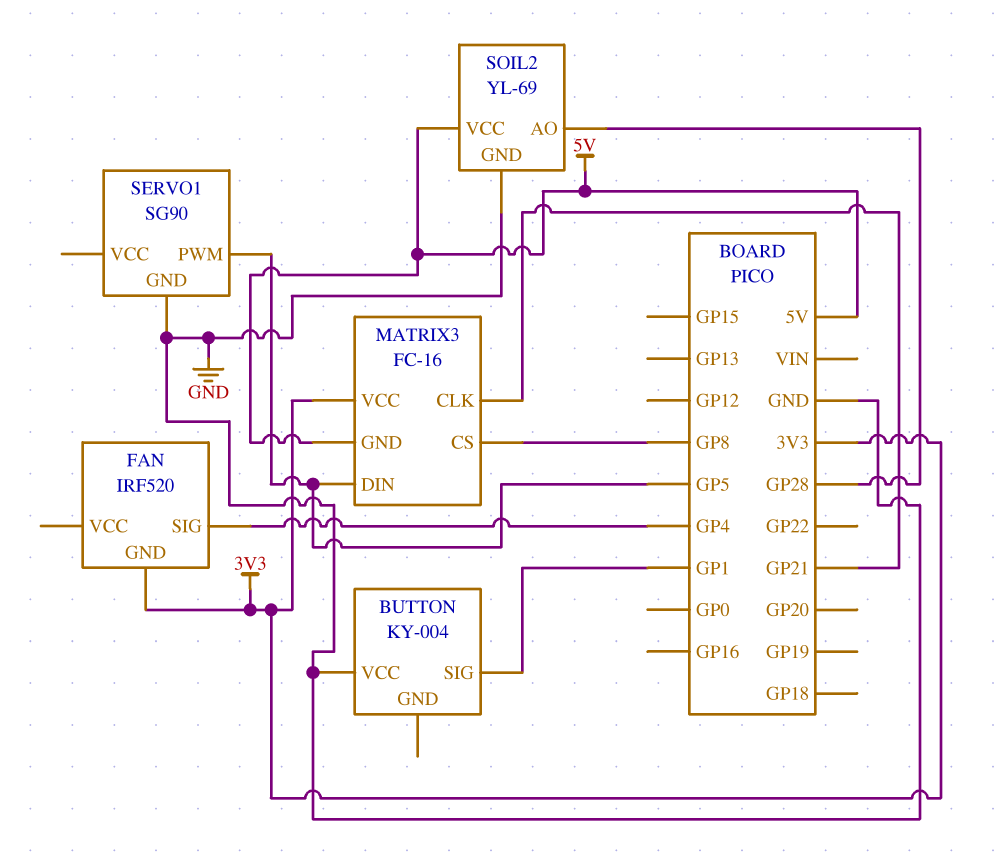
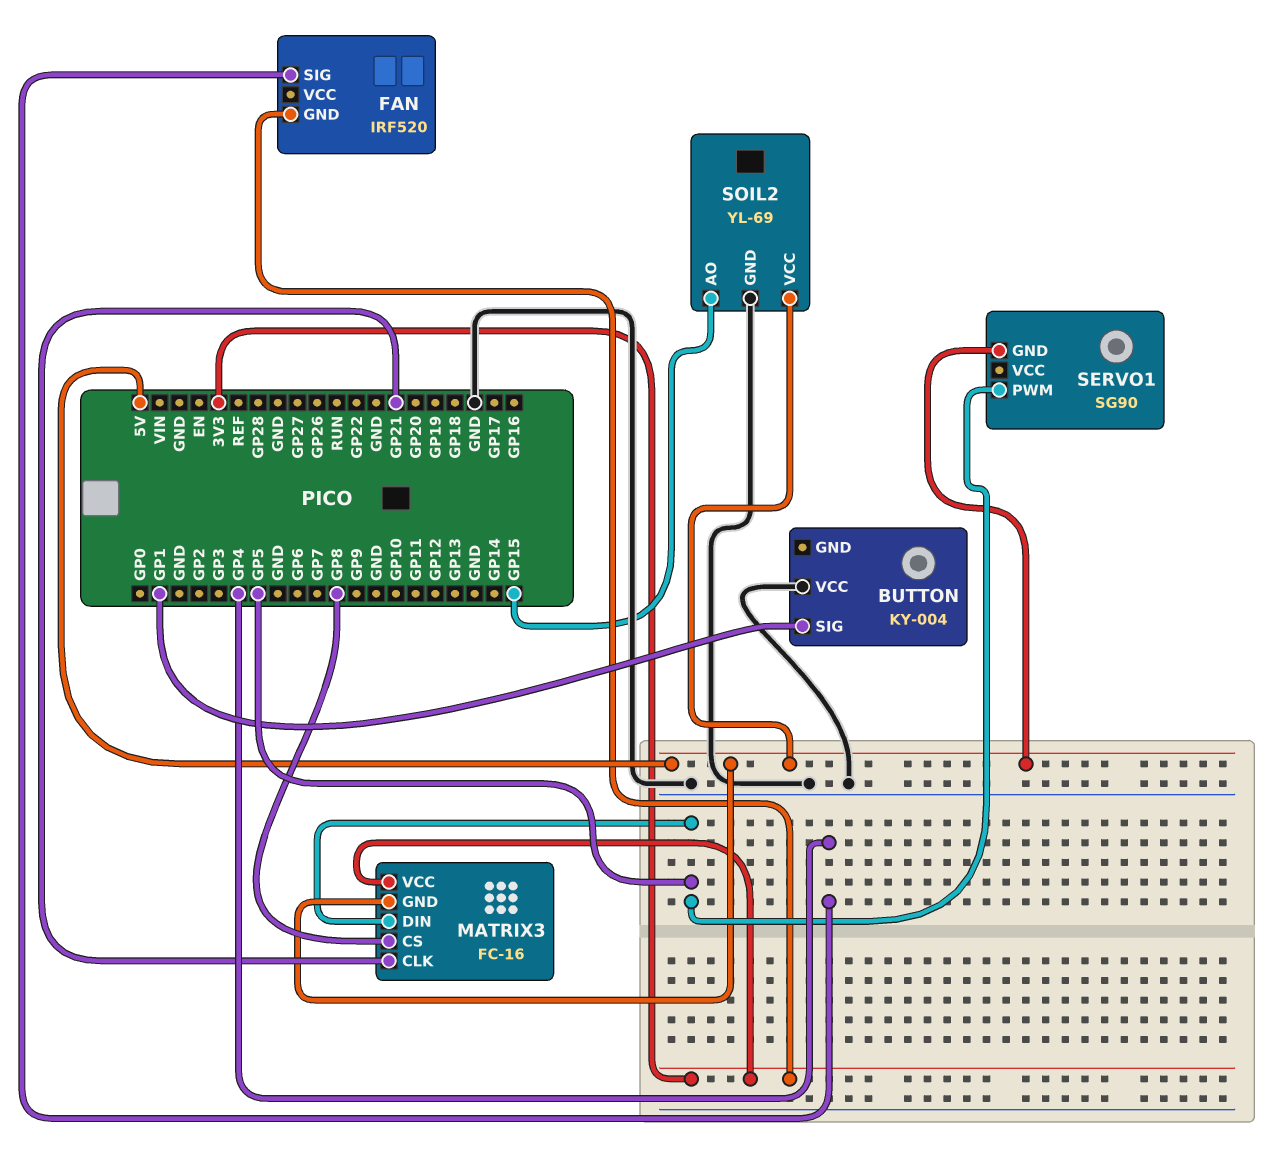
SERVO1 pin GND: GND -> 5V
SOIL2 pin AO: GP28 -> GP15

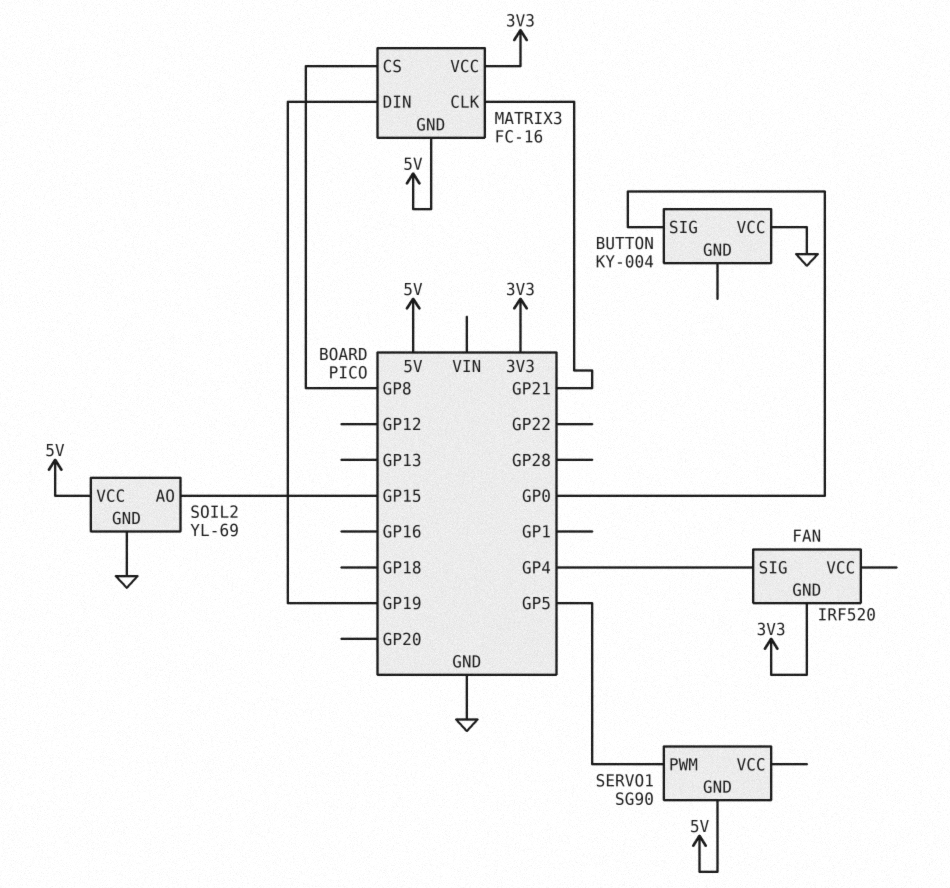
BUTTON pin SIG: GP1 -> GP0
MATRIX3 pin DIN: GP5 -> GP19

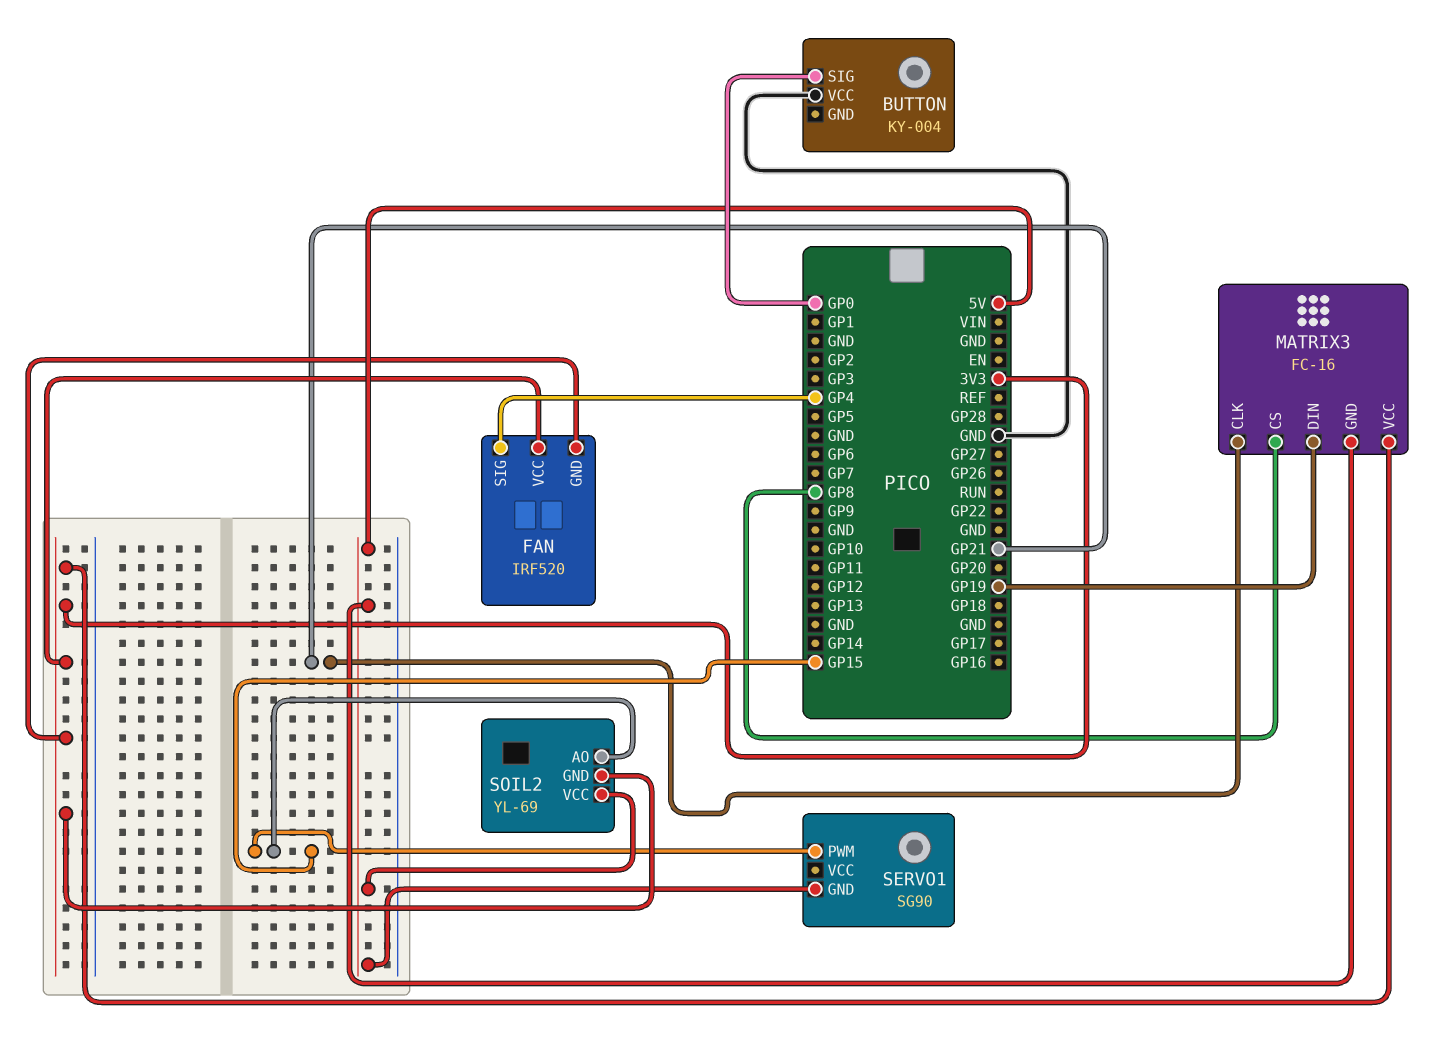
FAN pin VCC: none -> 3V3
SERVO1 pin PWM: GP5 -> GP15
SOIL2 pin GND: GND -> 3V3

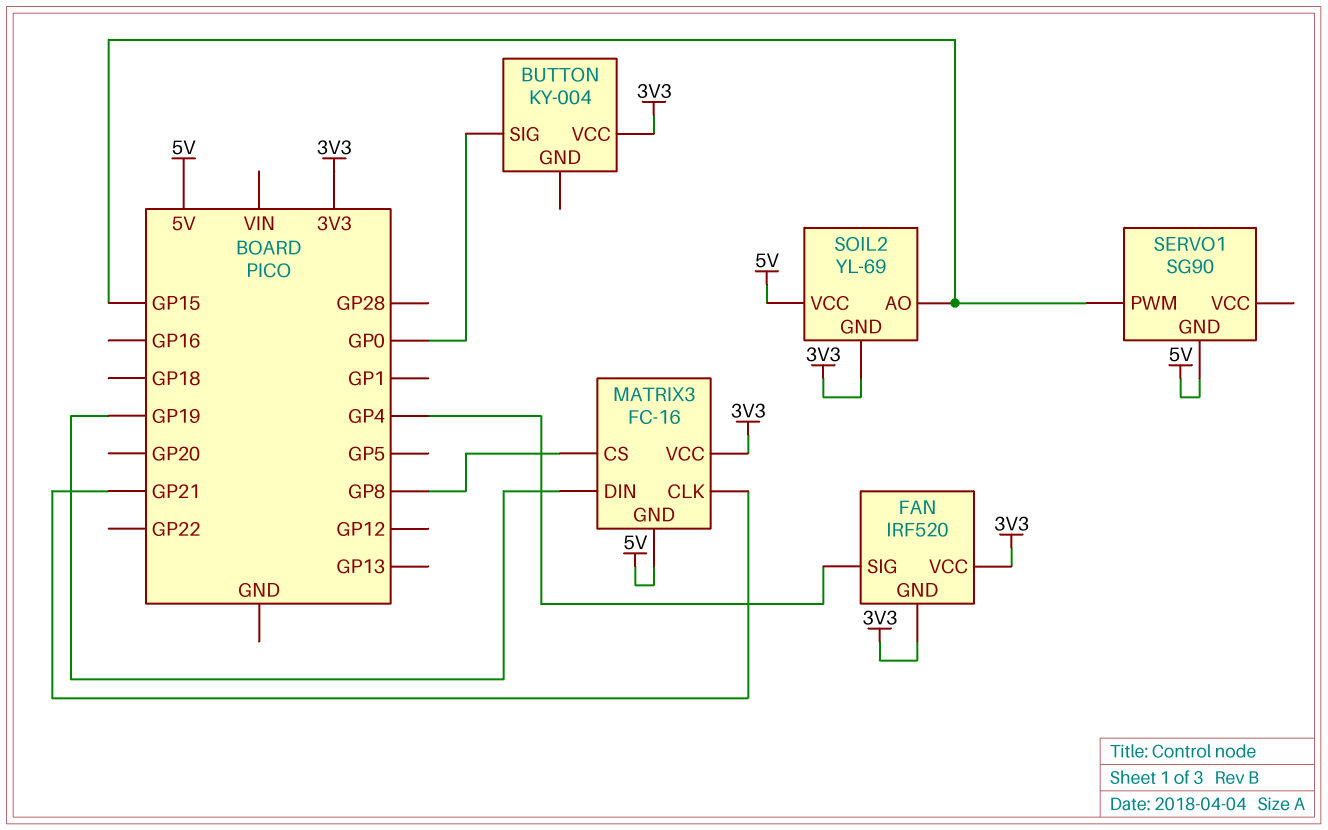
BUTTON pin VCC: GND -> 3V3

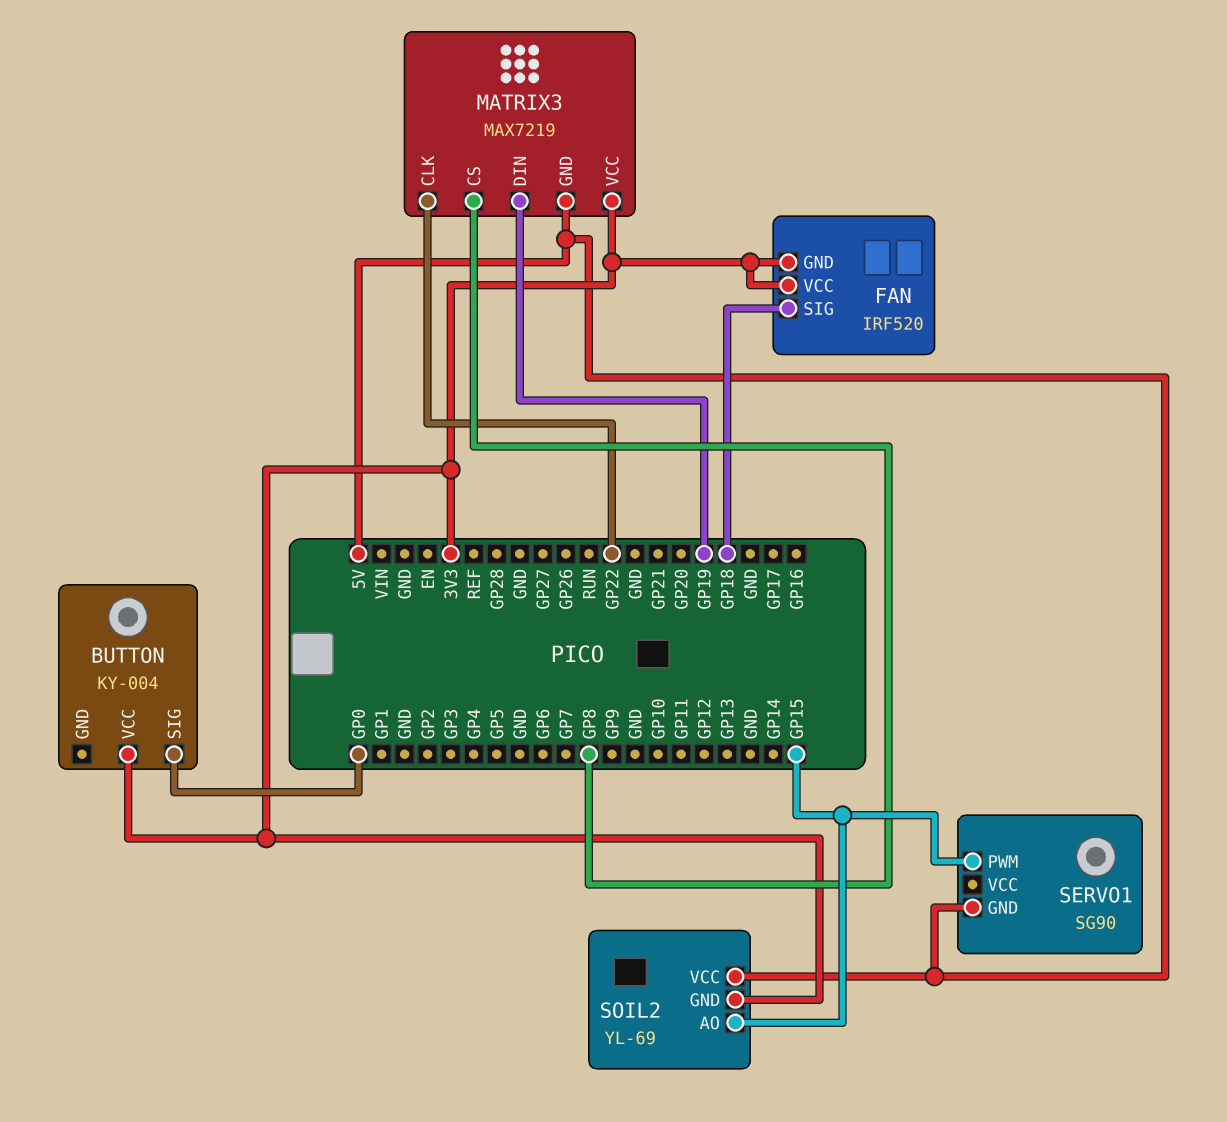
FAN pin SIG: GP4 -> GP18
MATRIX3: FC-16 -> MAX7219
MATRIX3 pin CLK: GP21 -> GP22

